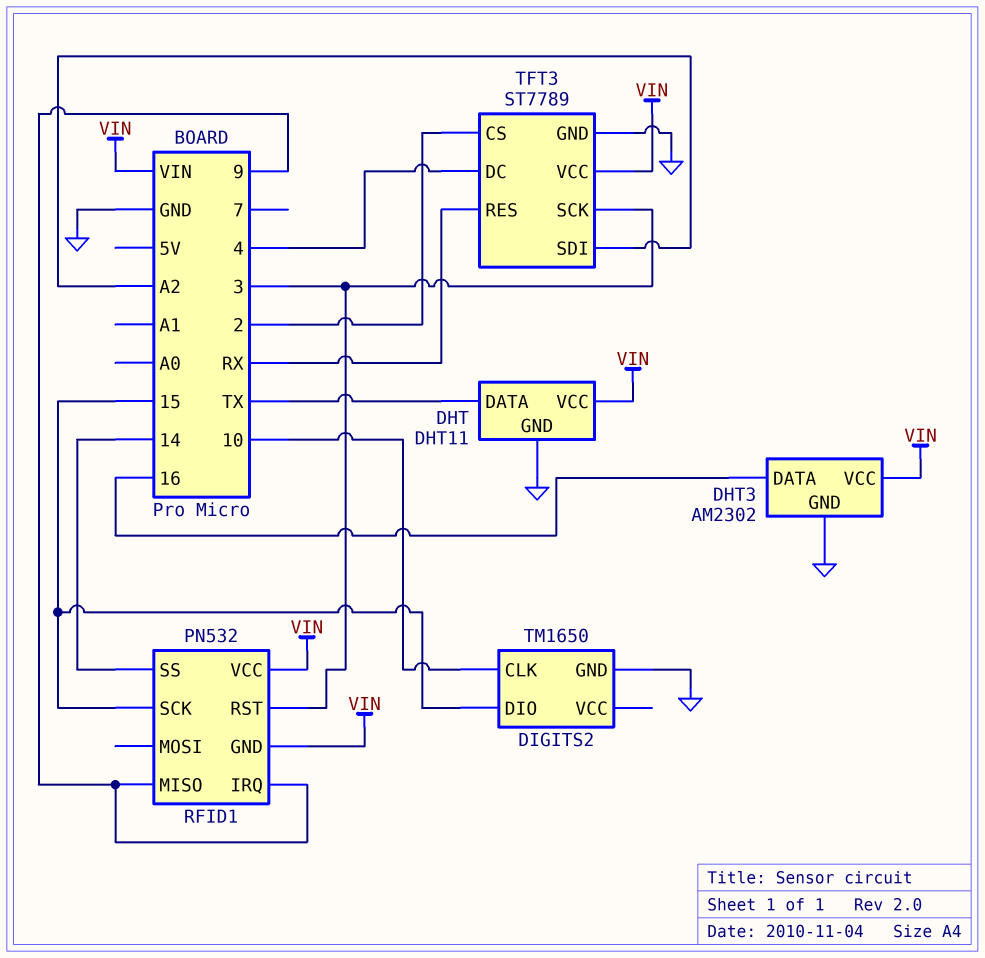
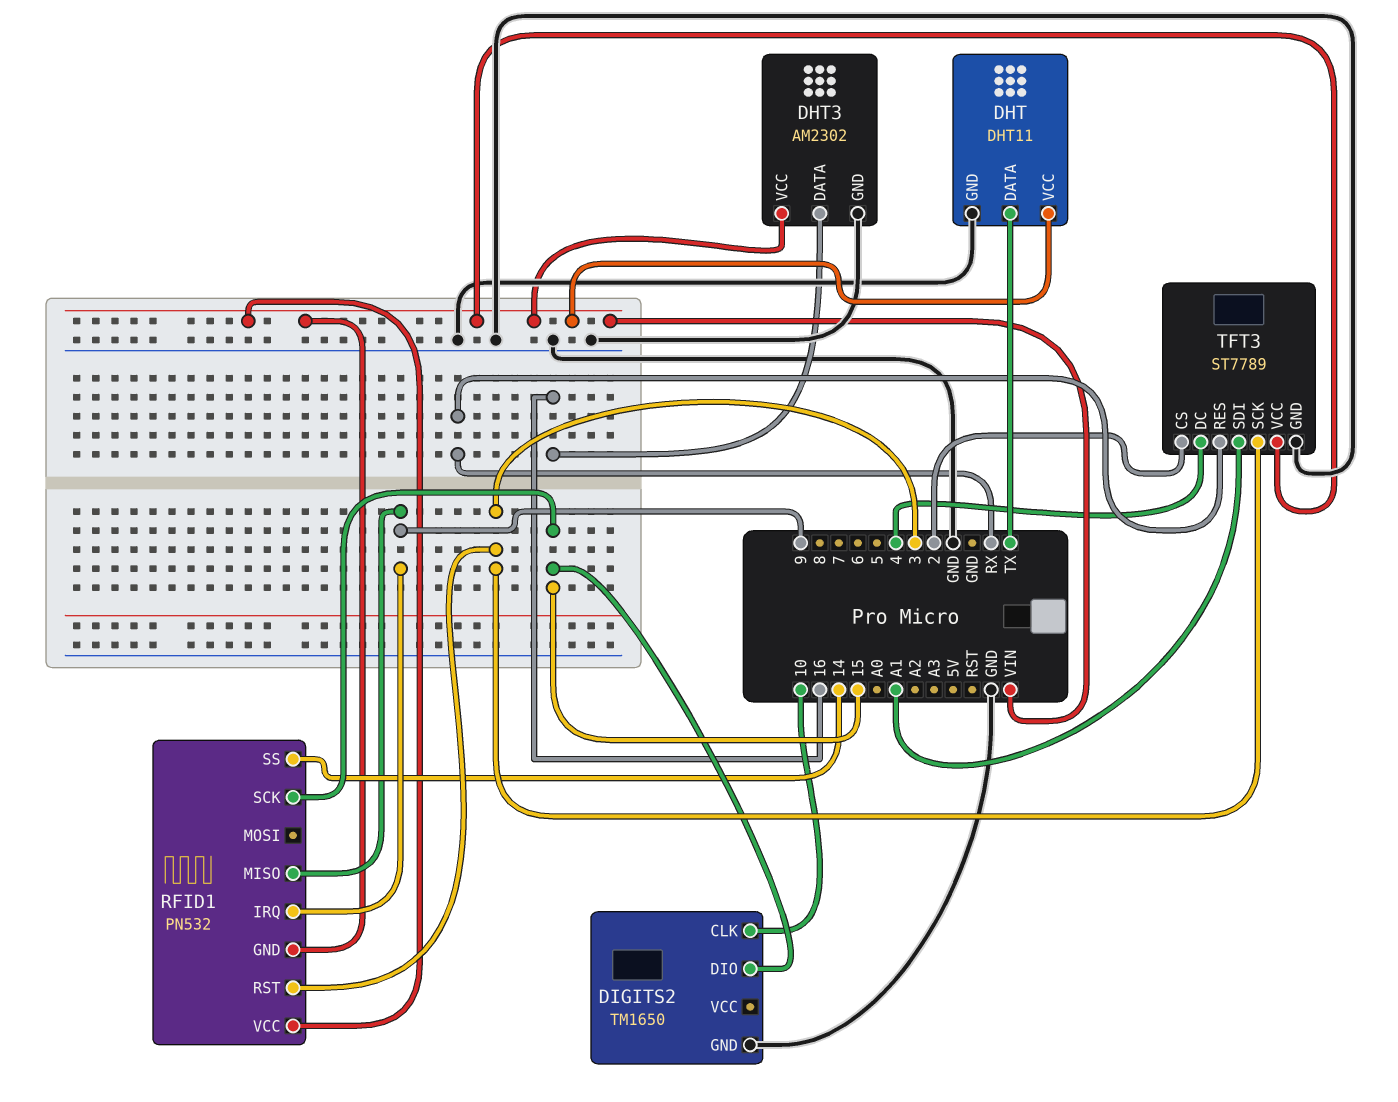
TFT3 pin SDI: A2 -> A1

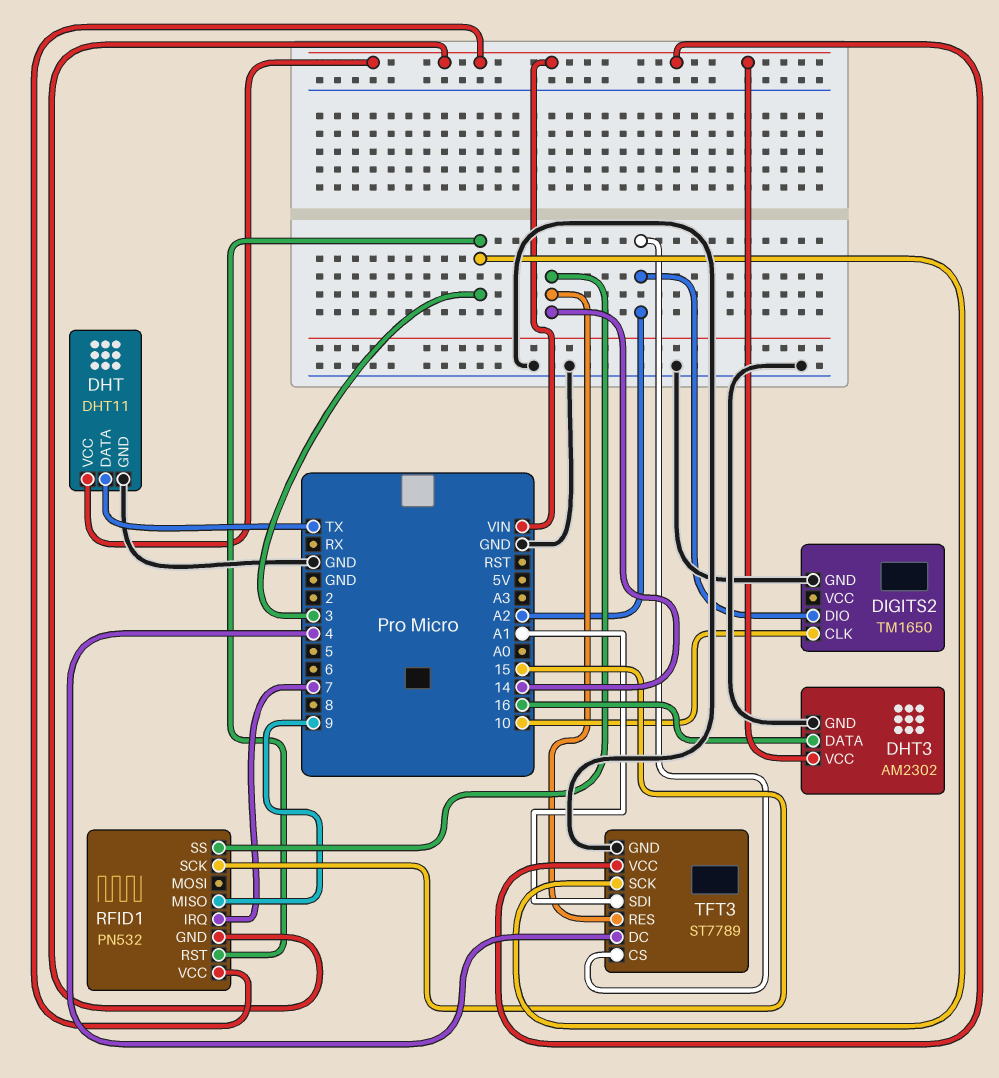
DIGITS2 pin DIO: 15 -> A2
RFID1 pin IRQ: 9 -> 7
TFT3 pin CS: 2 -> A2
TFT3 pin RES: RX -> 14

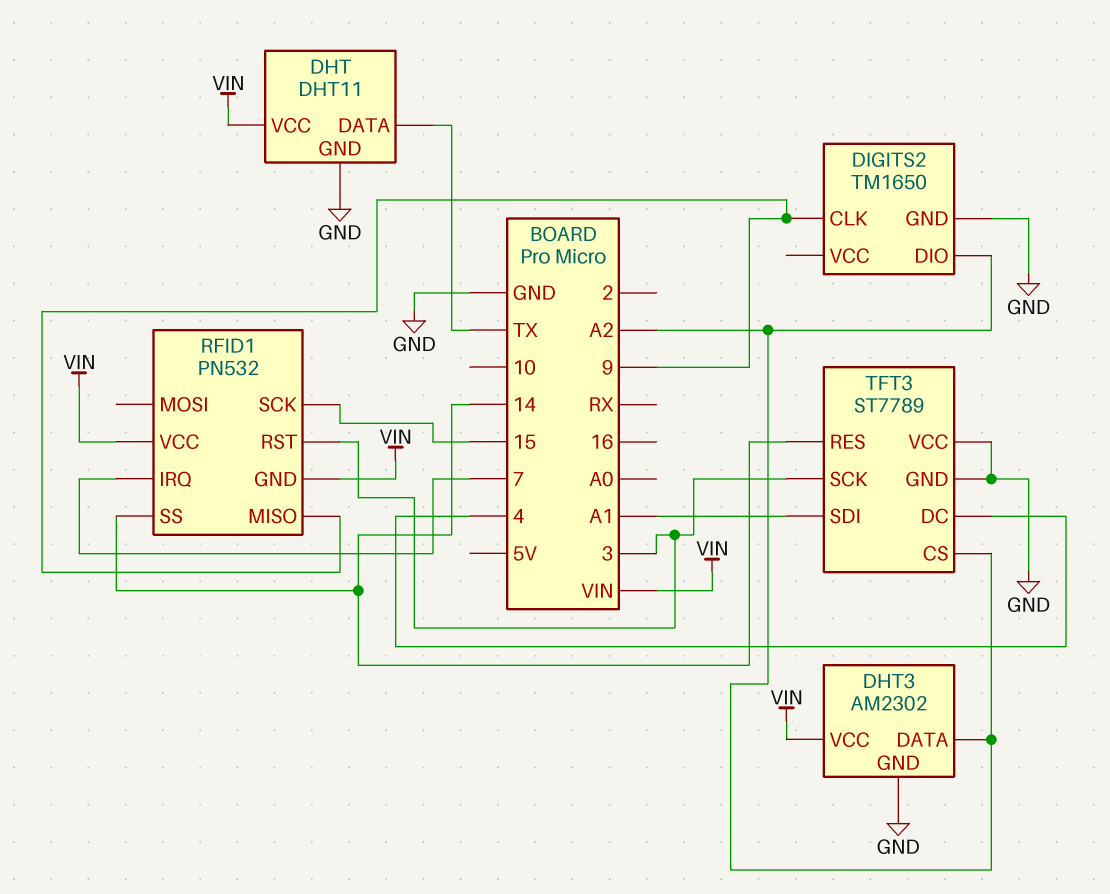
DHT3 pin DATA: 16 -> A2
DIGITS2 pin CLK: 10 -> 9
TFT3 pin VCC: VIN -> GND

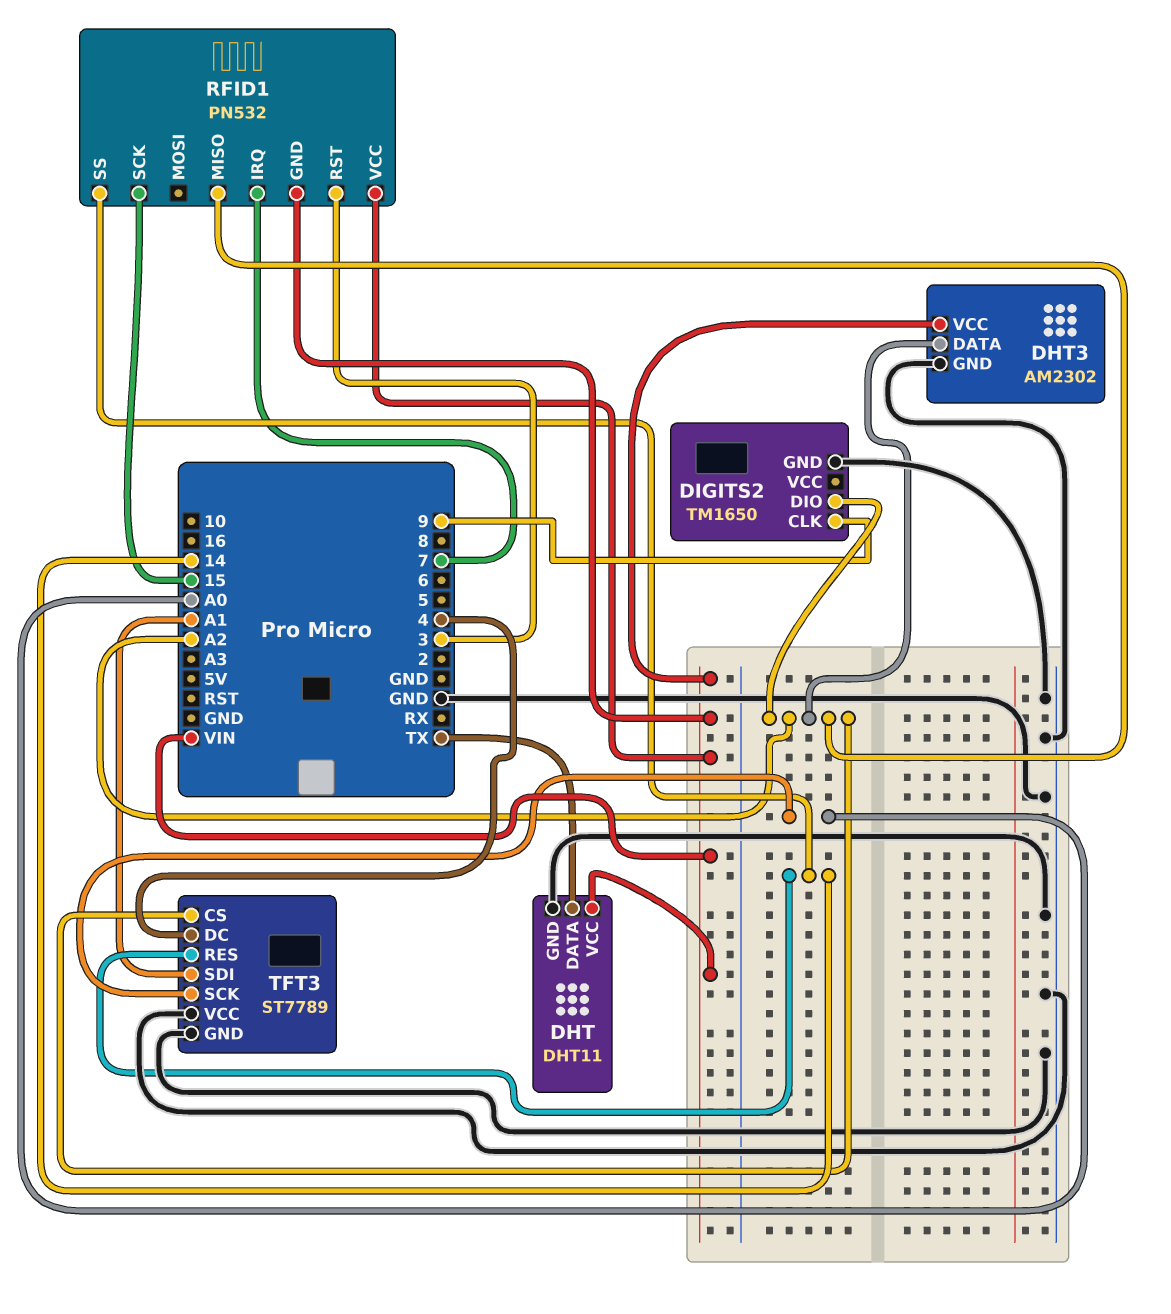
RFID1 pin MISO: 9 -> A2
TFT3 pin SCK: 3 -> A0

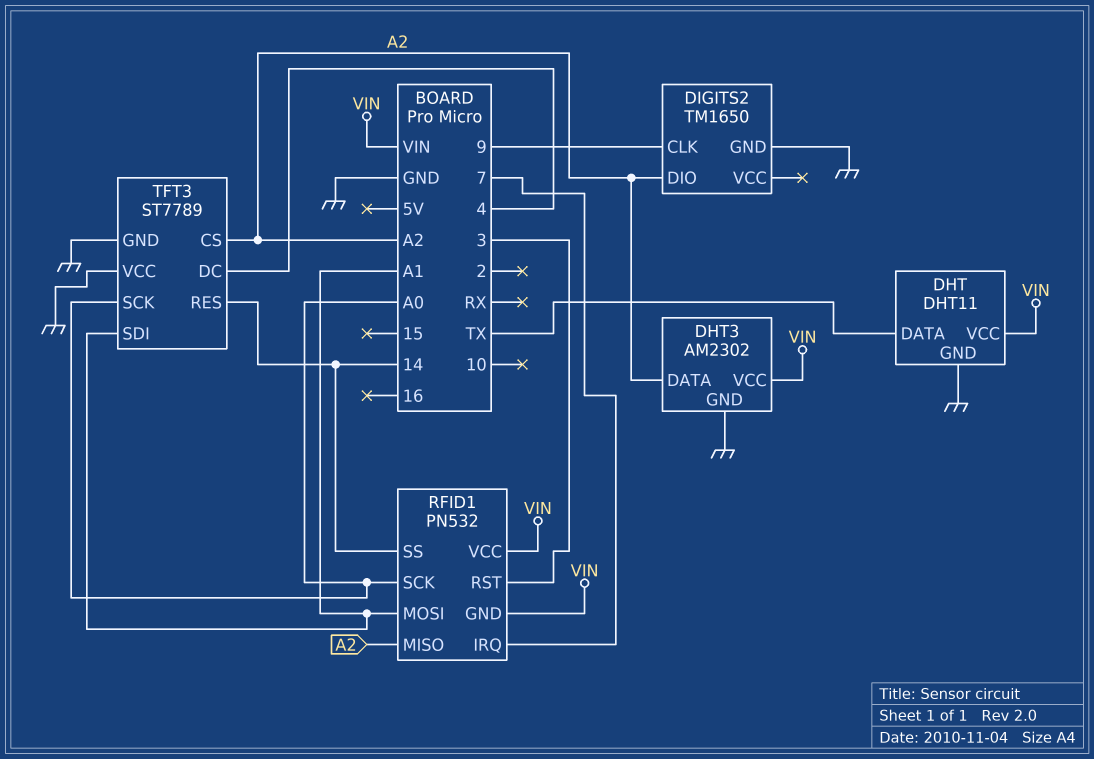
RFID1 pin MOSI: none -> A1
RFID1 pin SCK: 15 -> A0

